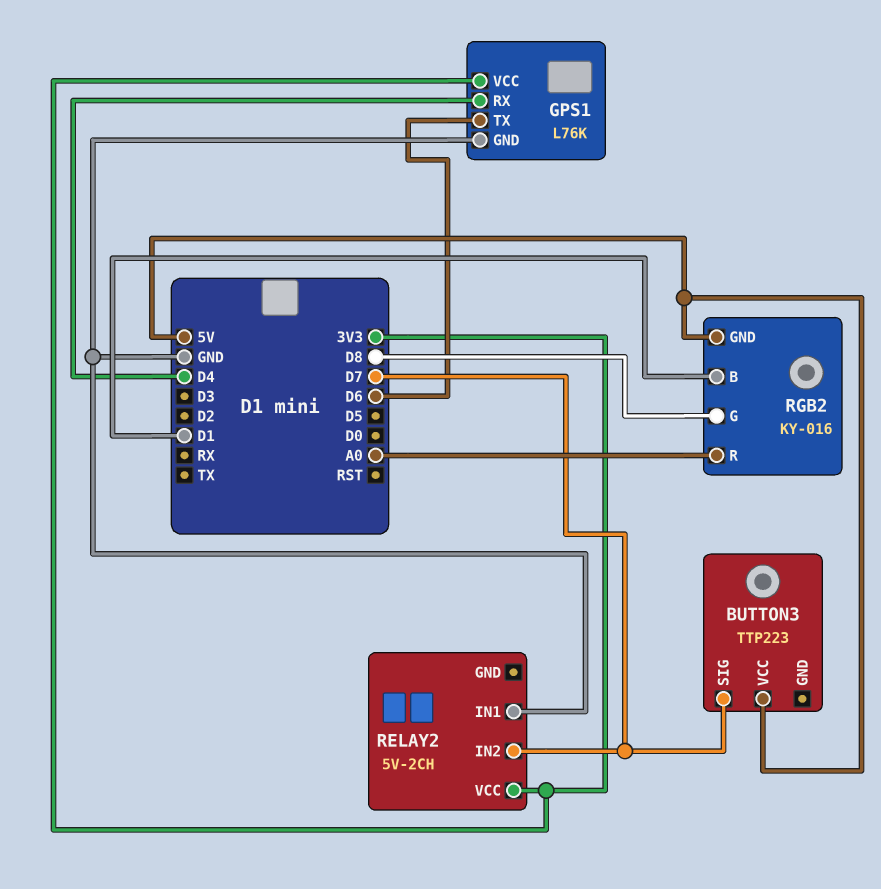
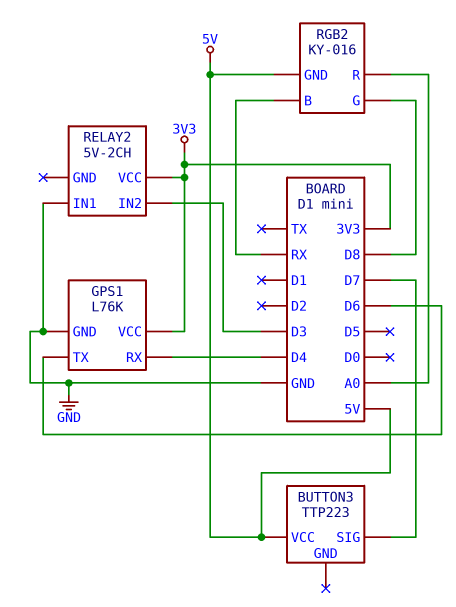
RELAY2 pin IN2: D7 -> D3
RGB2 pin B: D1 -> RX

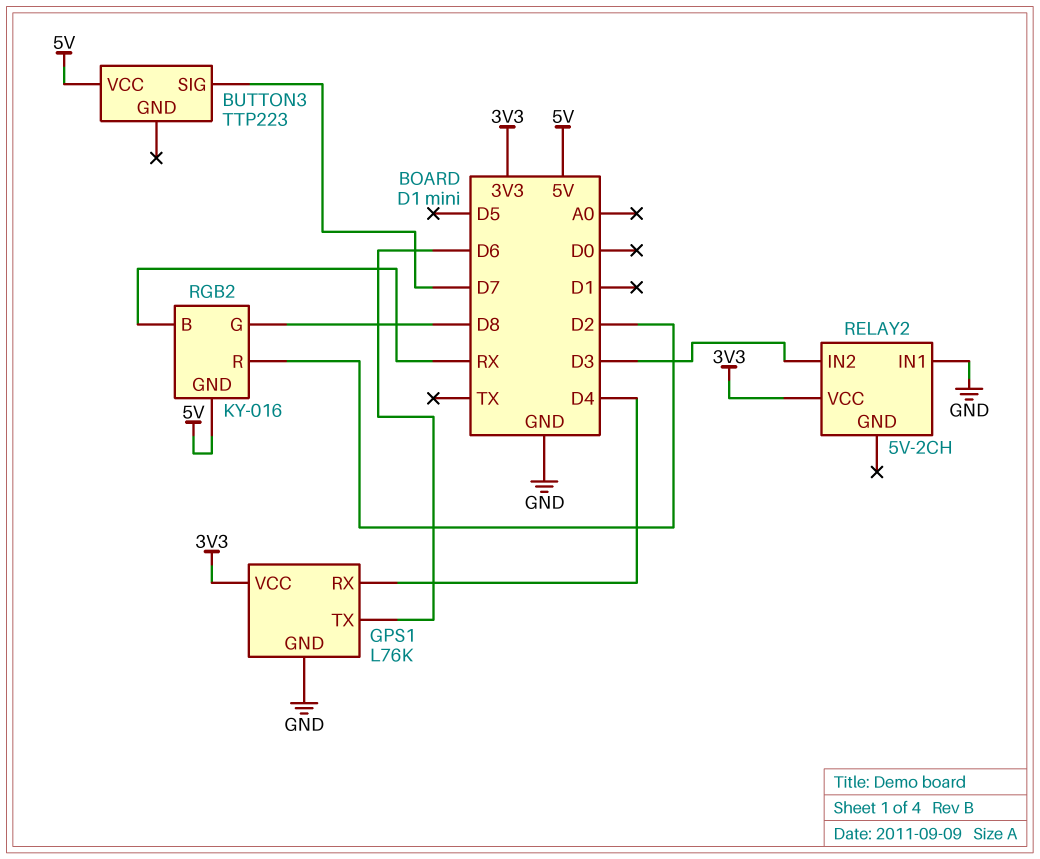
RGB2 pin R: A0 -> D2

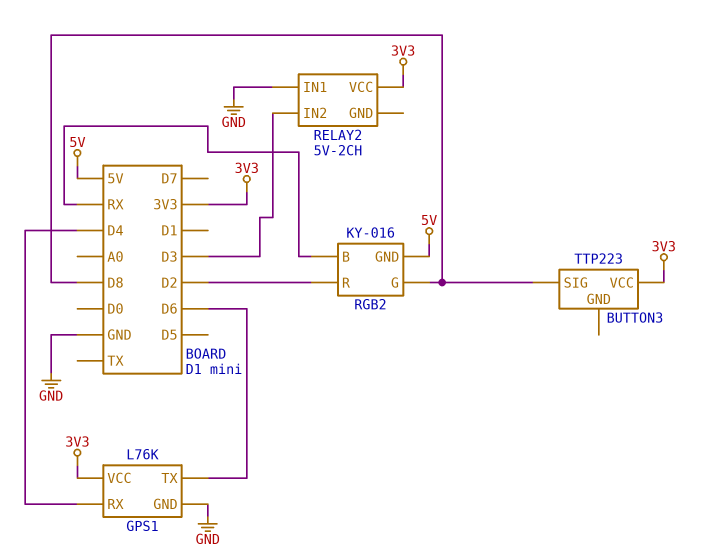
BUTTON3 pin SIG: D7 -> D8
BUTTON3 pin VCC: 5V -> 3V3

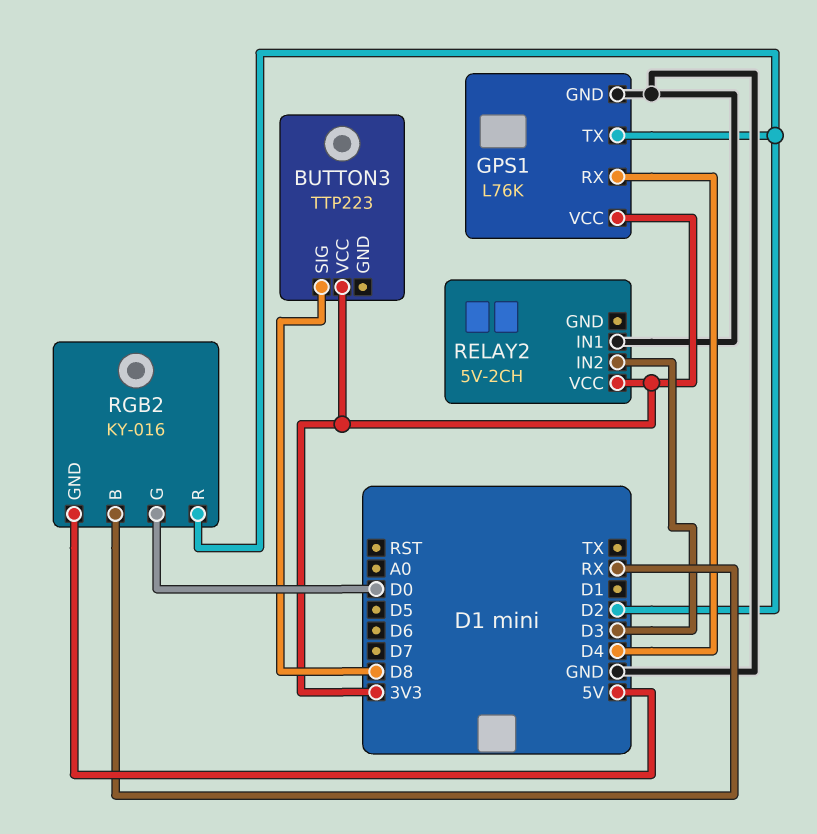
GPS1 pin TX: D6 -> D2
RGB2 pin G: D8 -> D0

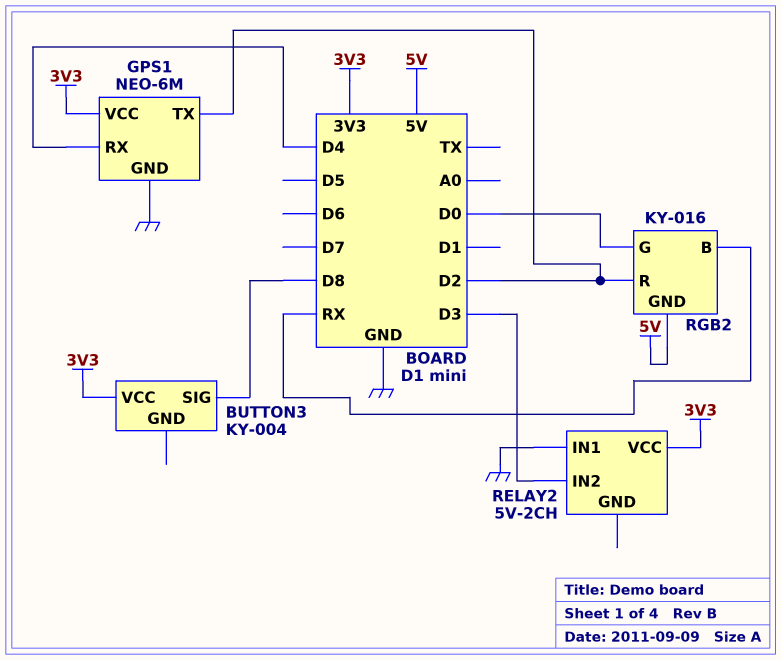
BUTTON3: TTP223 -> KY-004
GPS1: L76K -> NEO-6M

